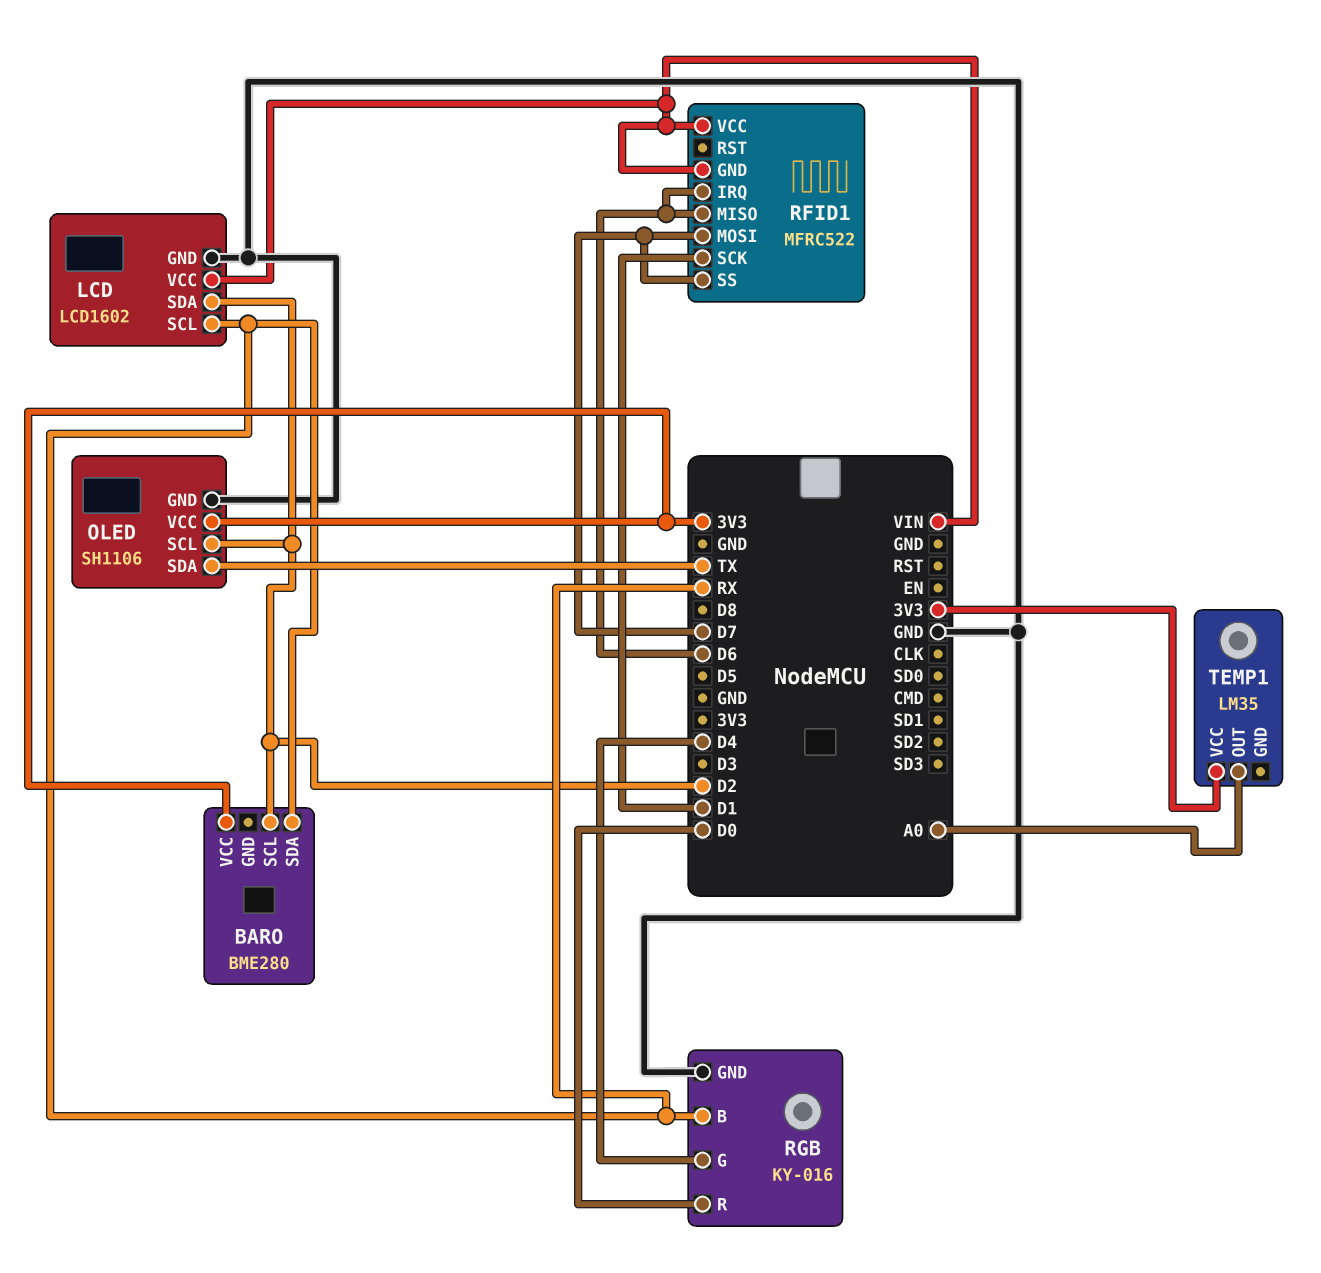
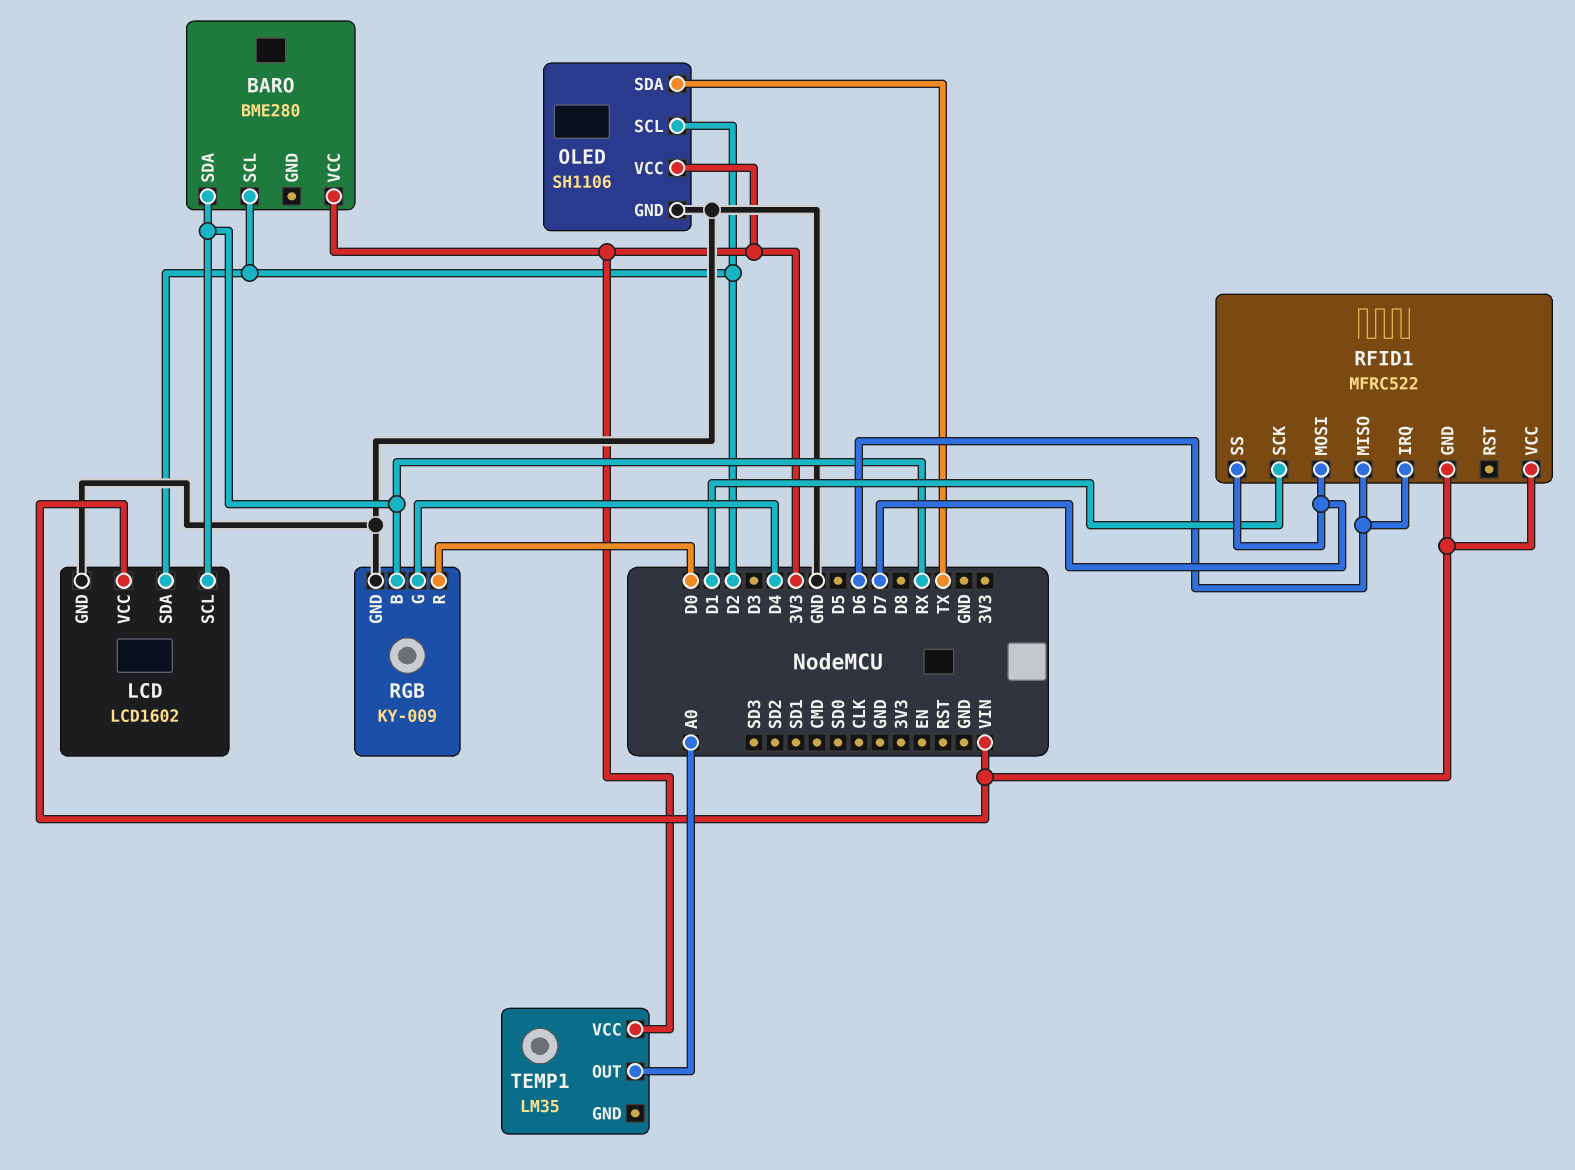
RGB: KY-016 -> KY-009

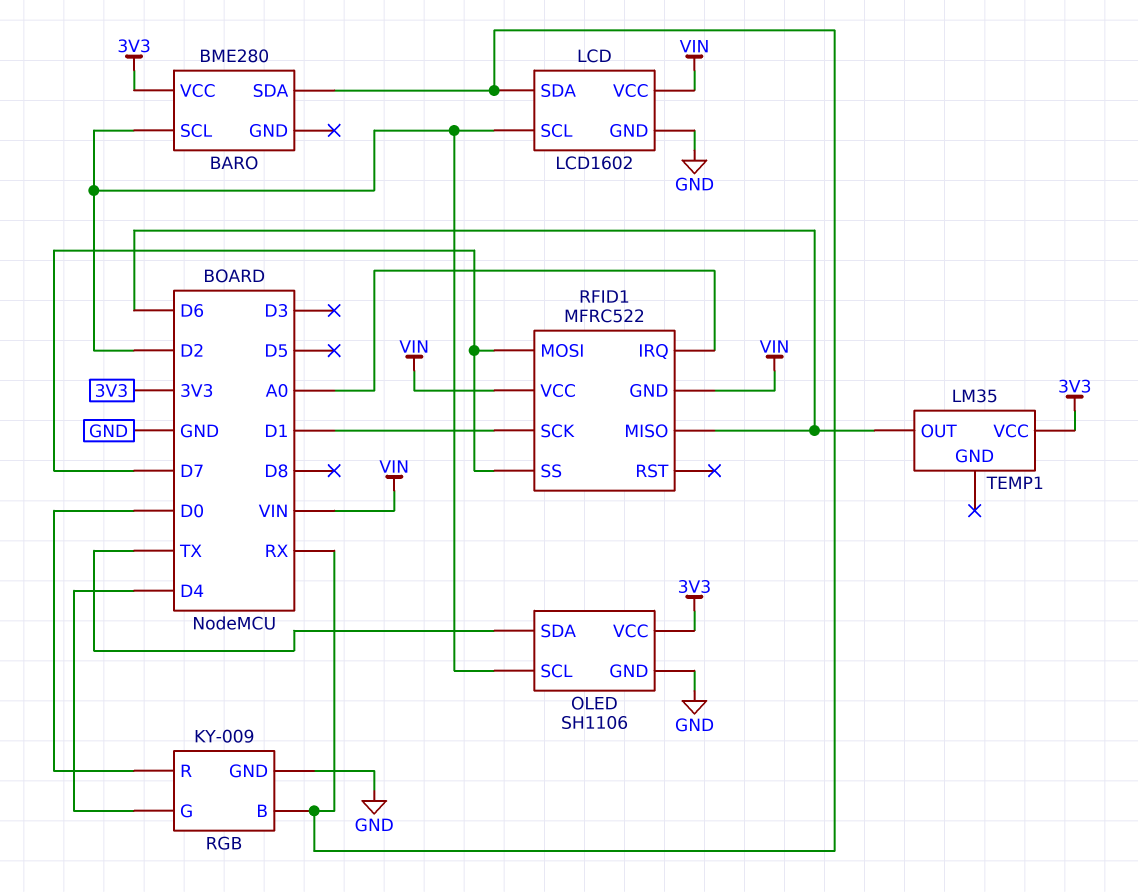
LCD pin SCL: RX -> D2
LCD pin SDA: D2 -> RX
RFID1 pin IRQ: D6 -> A0
TEMP1 pin OUT: A0 -> D6

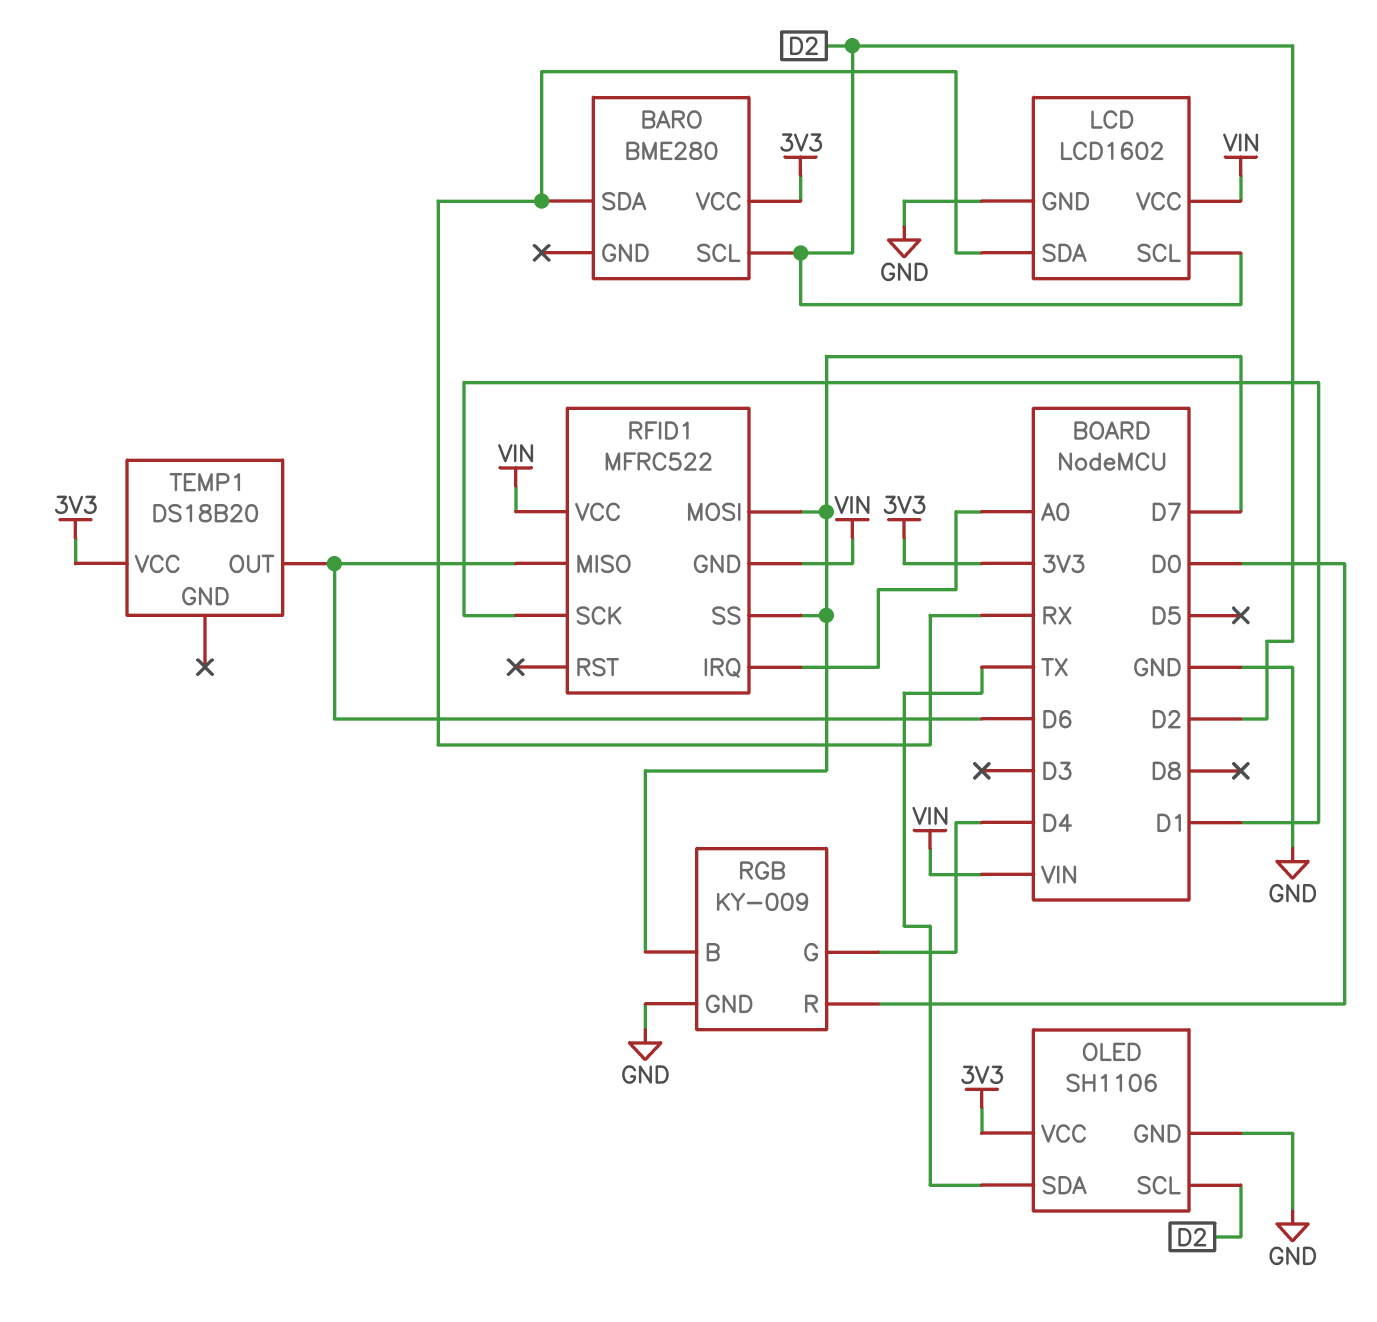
RGB pin B: RX -> D7
TEMP1: LM35 -> DS18B20

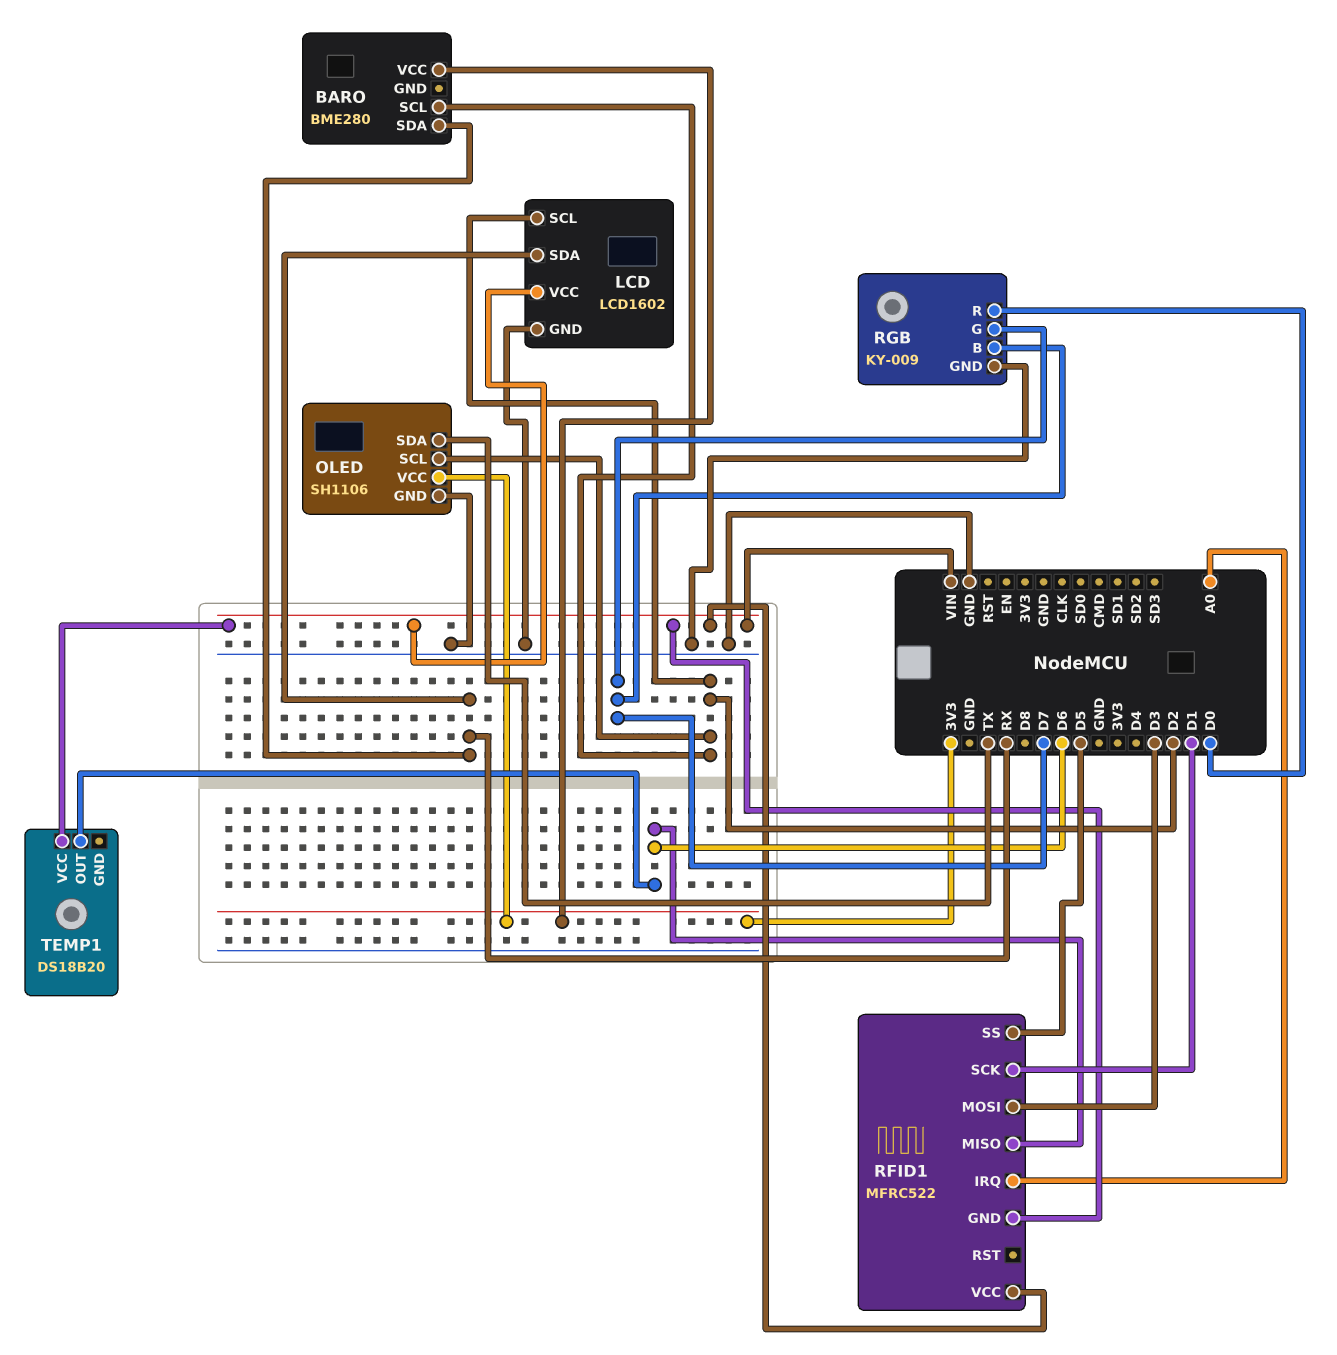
RFID1 pin MOSI: D7 -> D3
RFID1 pin SS: D7 -> D5
RGB pin G: D4 -> D7
TEMP1 pin VCC: 3V3 -> VIN

